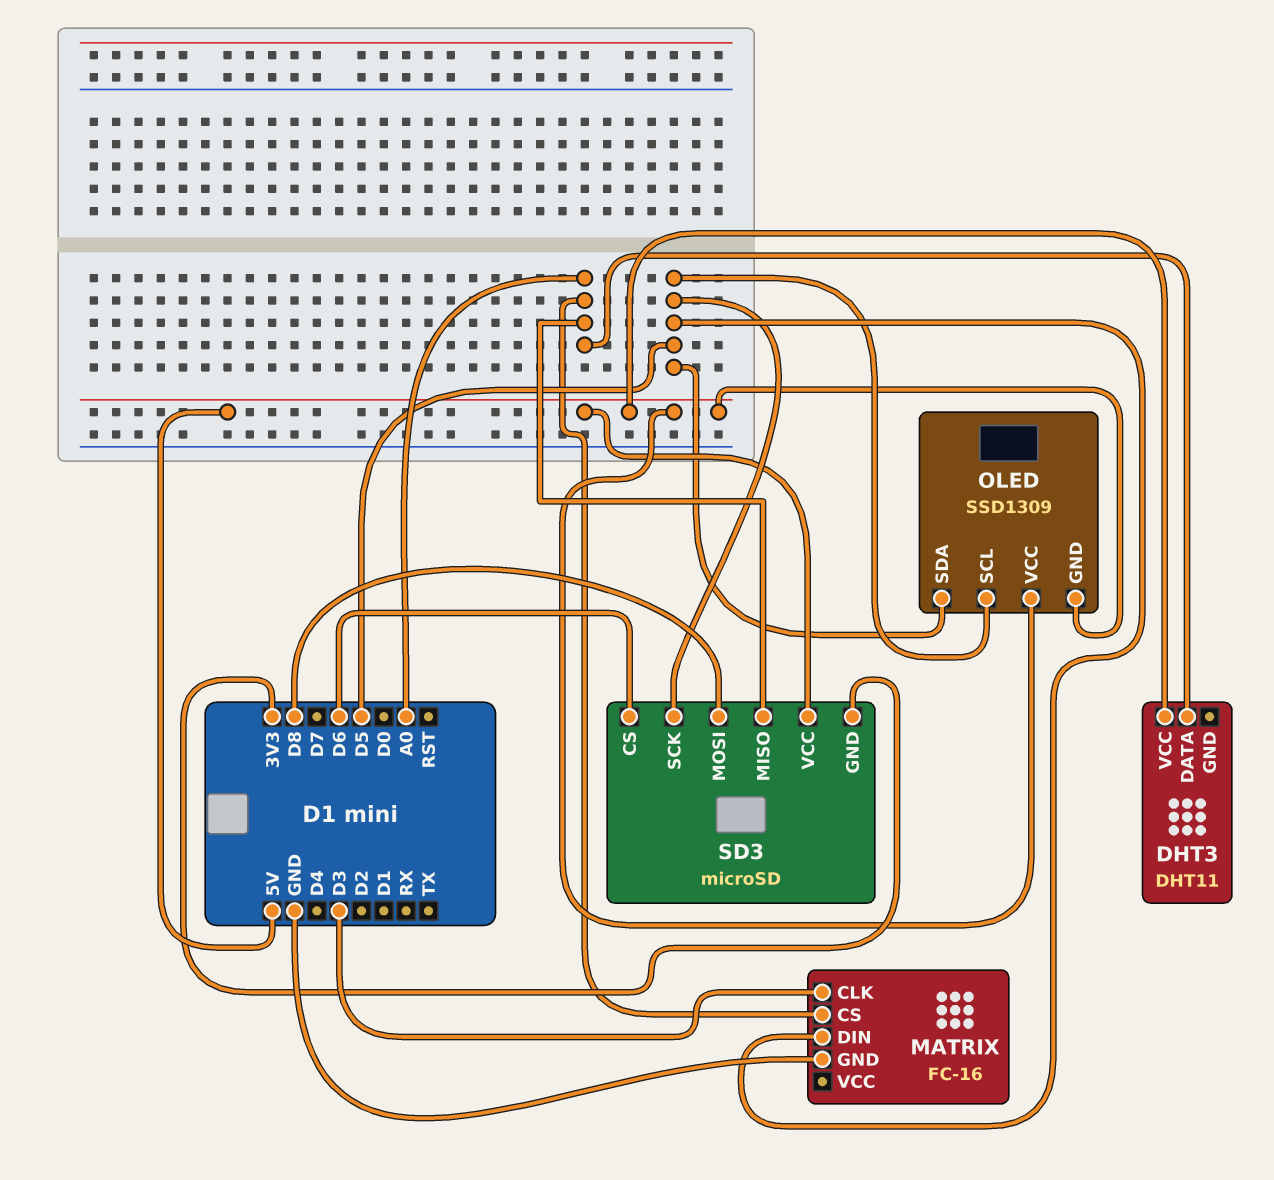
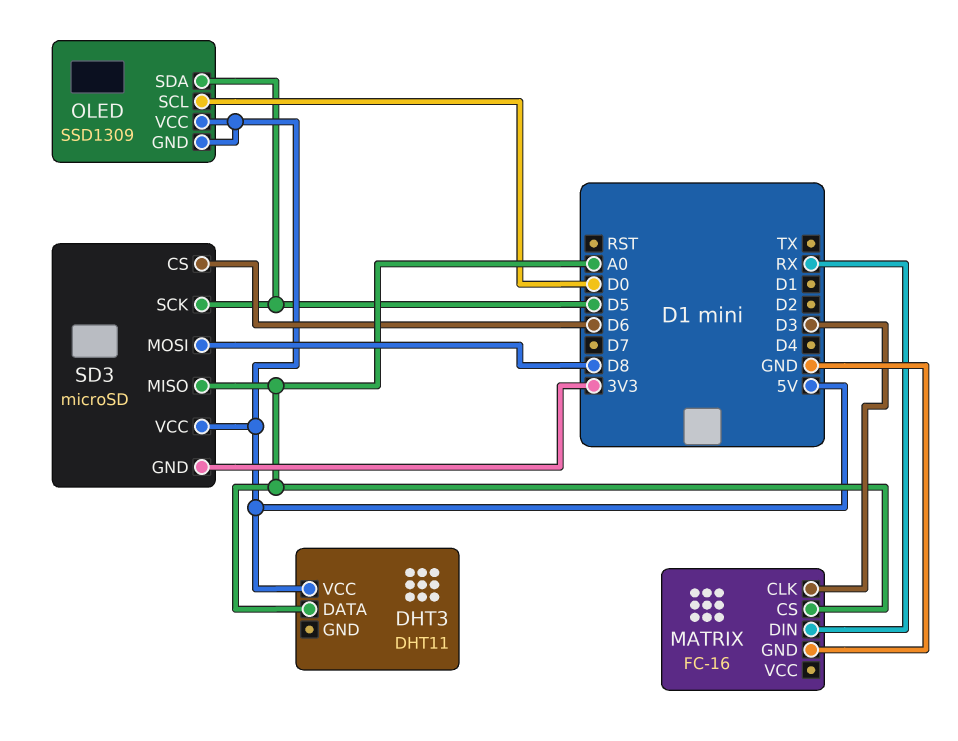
MATRIX pin DIN: D5 -> RX
OLED pin SCL: D5 -> D0

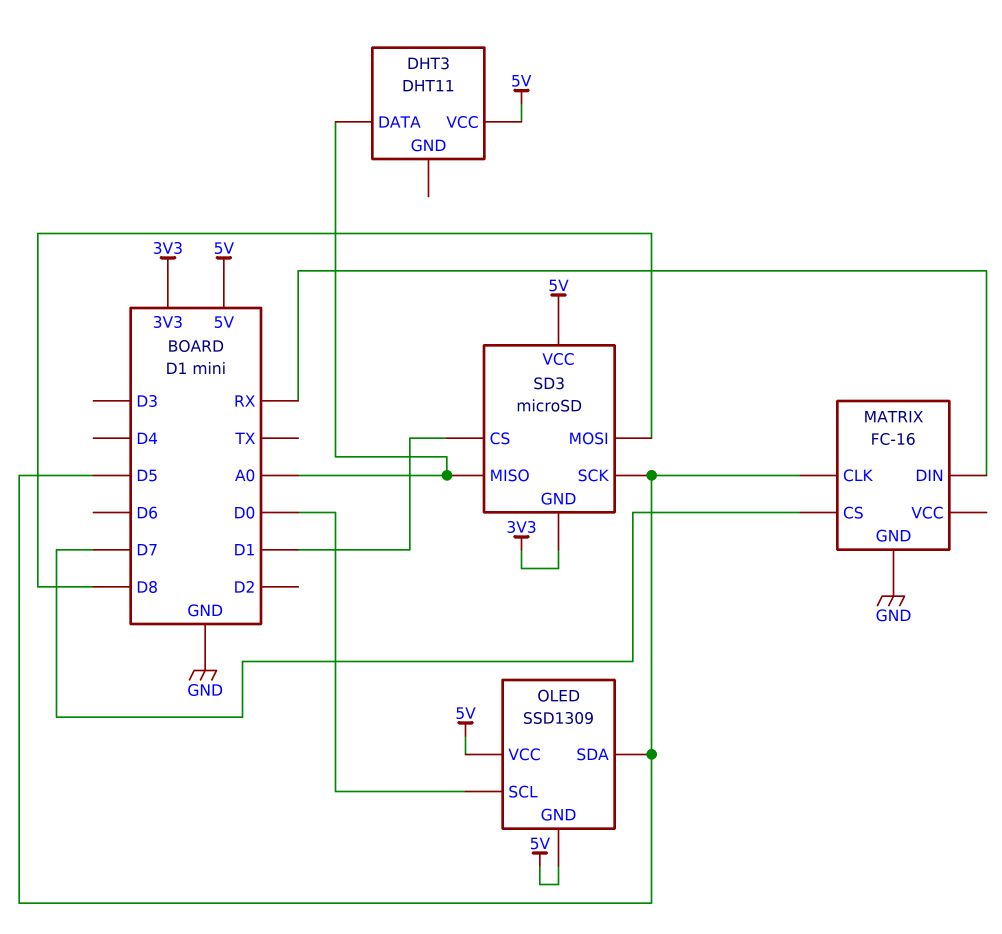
MATRIX pin CLK: D3 -> D5
MATRIX pin CS: A0 -> D7
SD3 pin CS: D6 -> D1

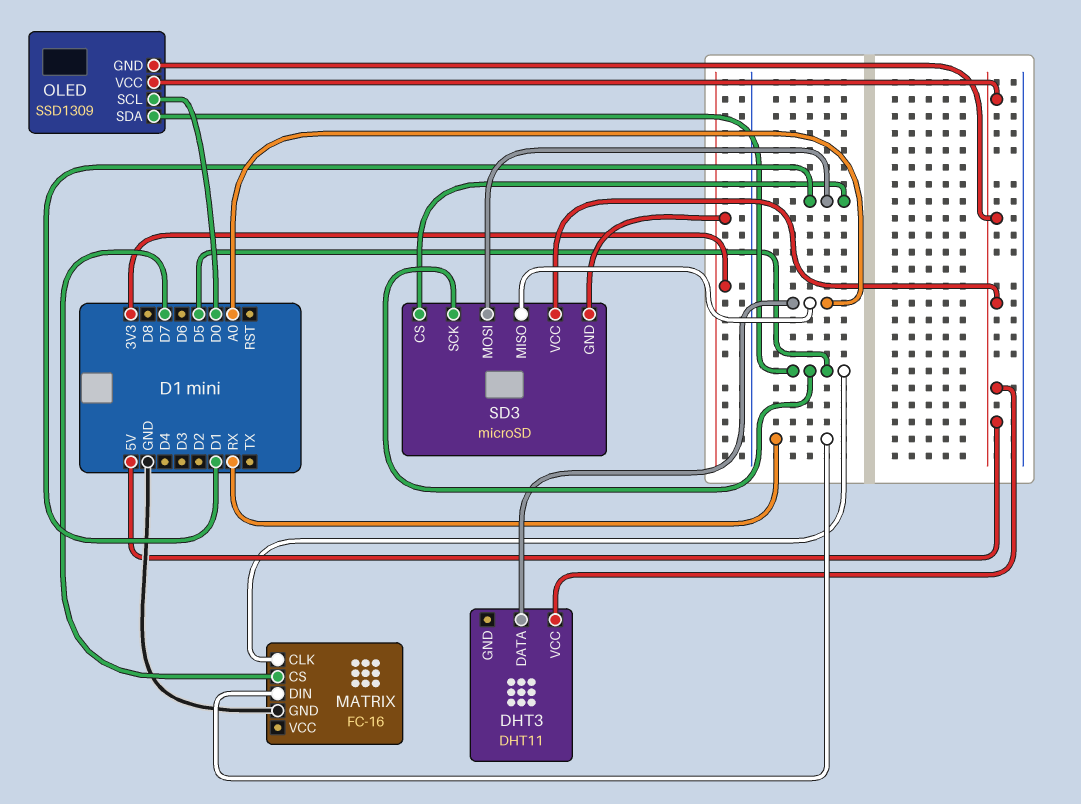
SD3 pin MOSI: D8 -> D1

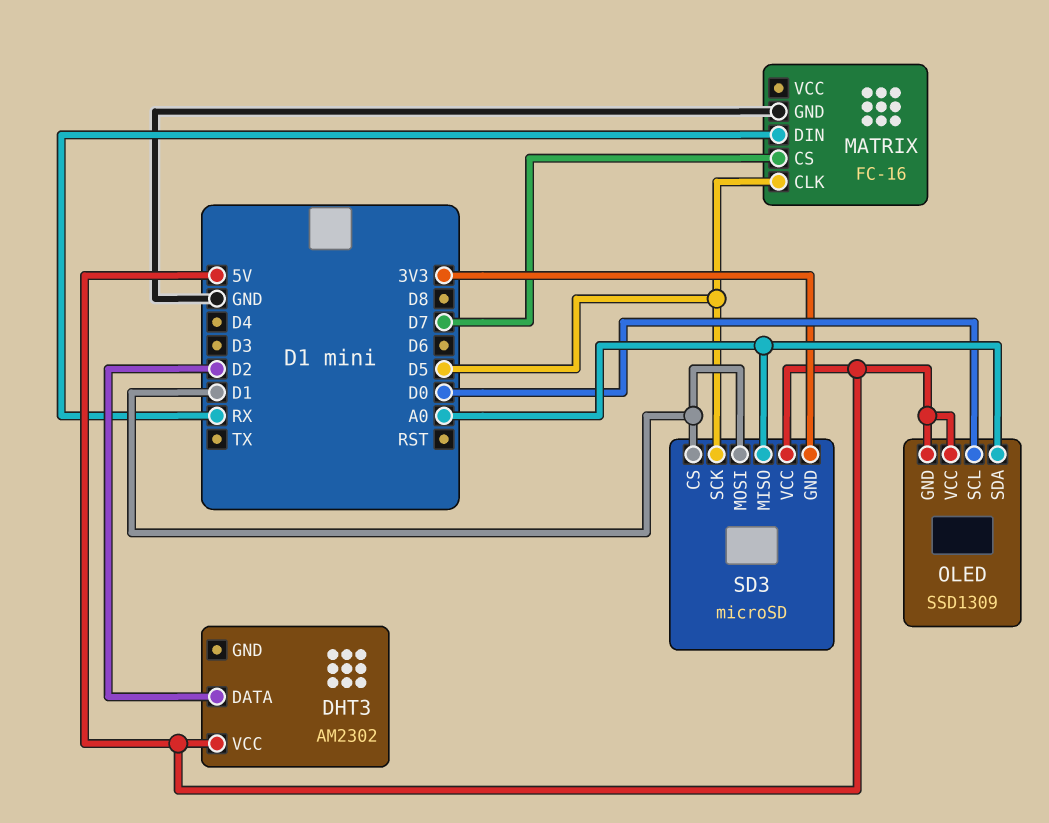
DHT3: DHT11 -> AM2302
DHT3 pin DATA: A0 -> D2
OLED pin SDA: D5 -> A0

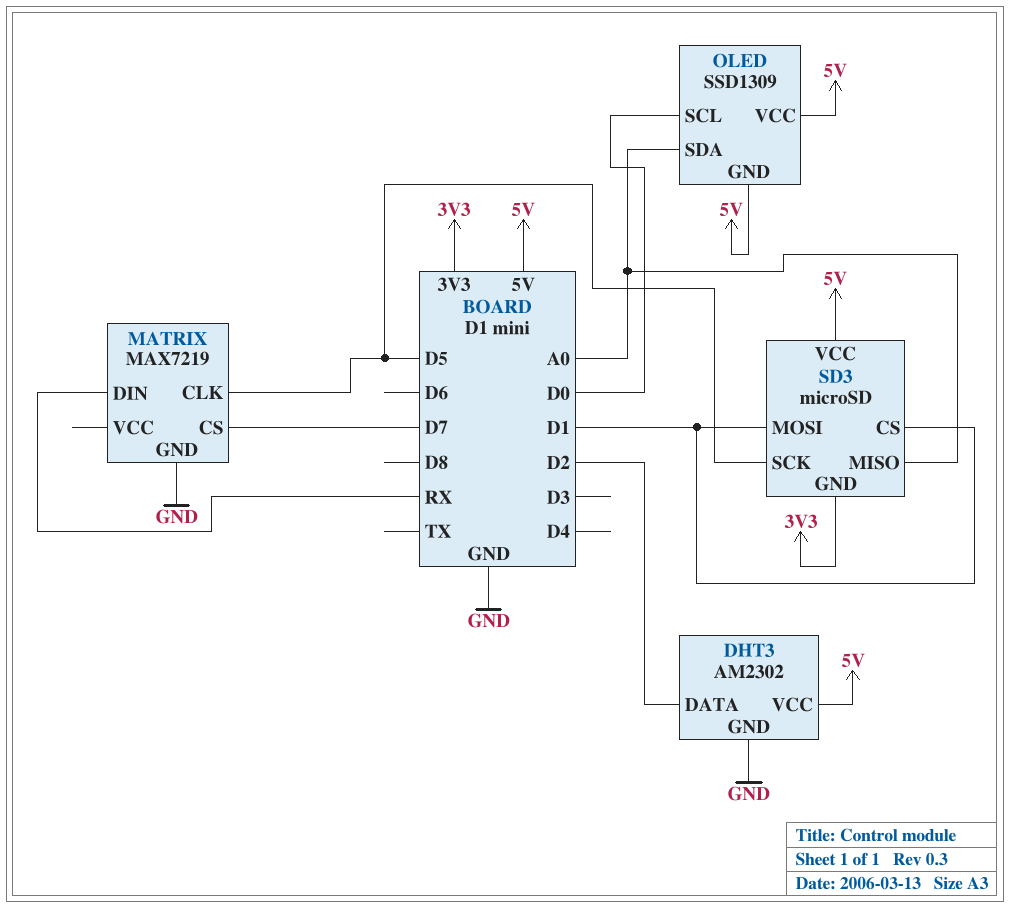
DHT3 pin GND: none -> GND
MATRIX: FC-16 -> MAX7219

